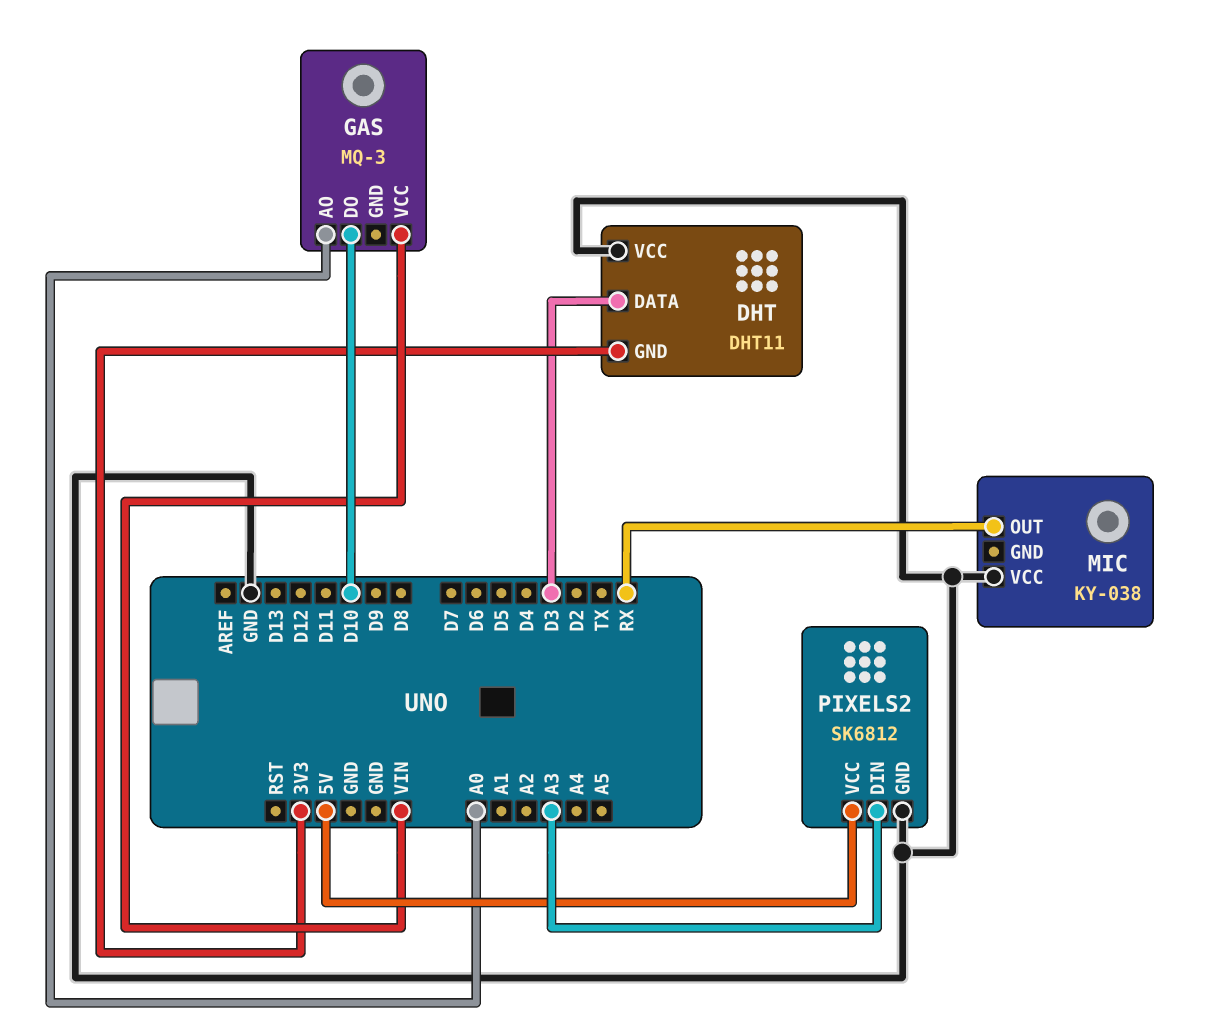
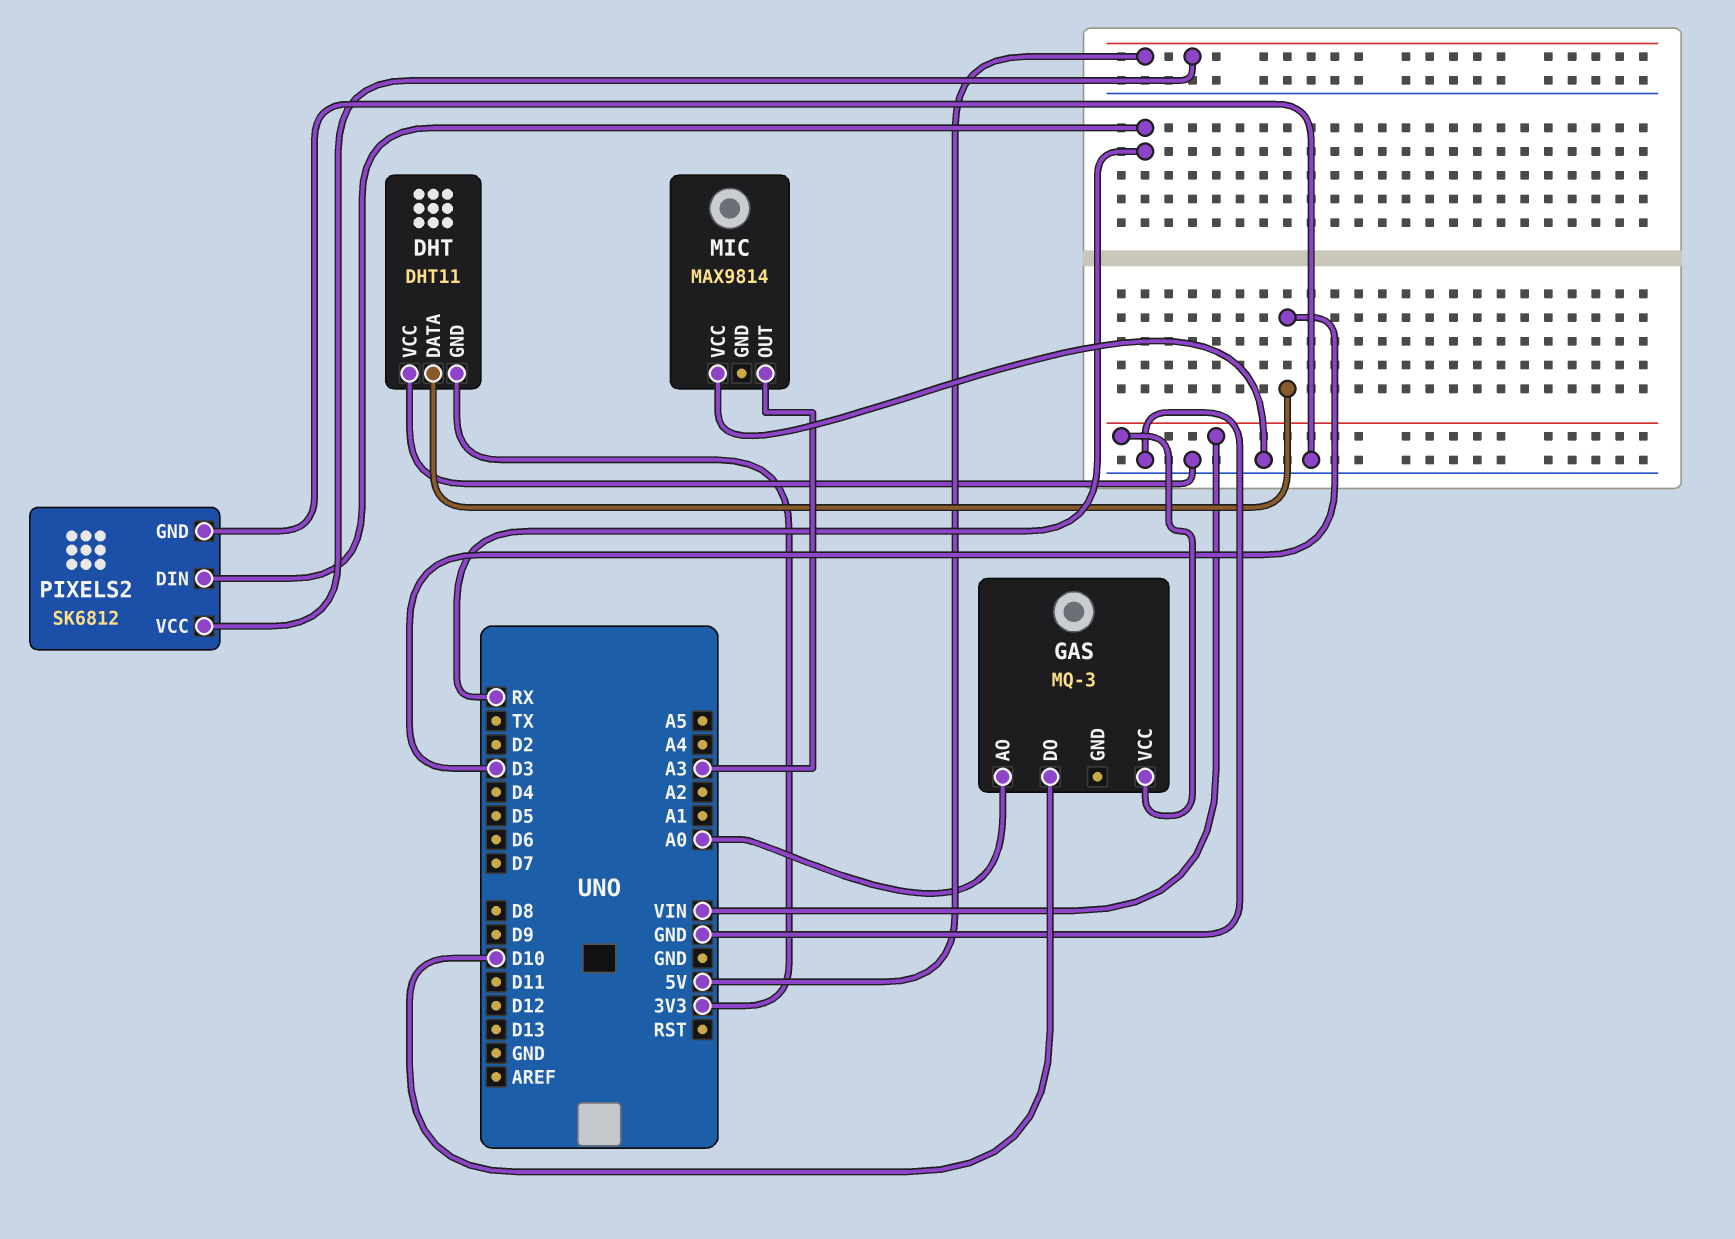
MIC: KY-038 -> MAX9814
MIC pin OUT: RX -> A3
PIXELS2 pin DIN: A3 -> RX

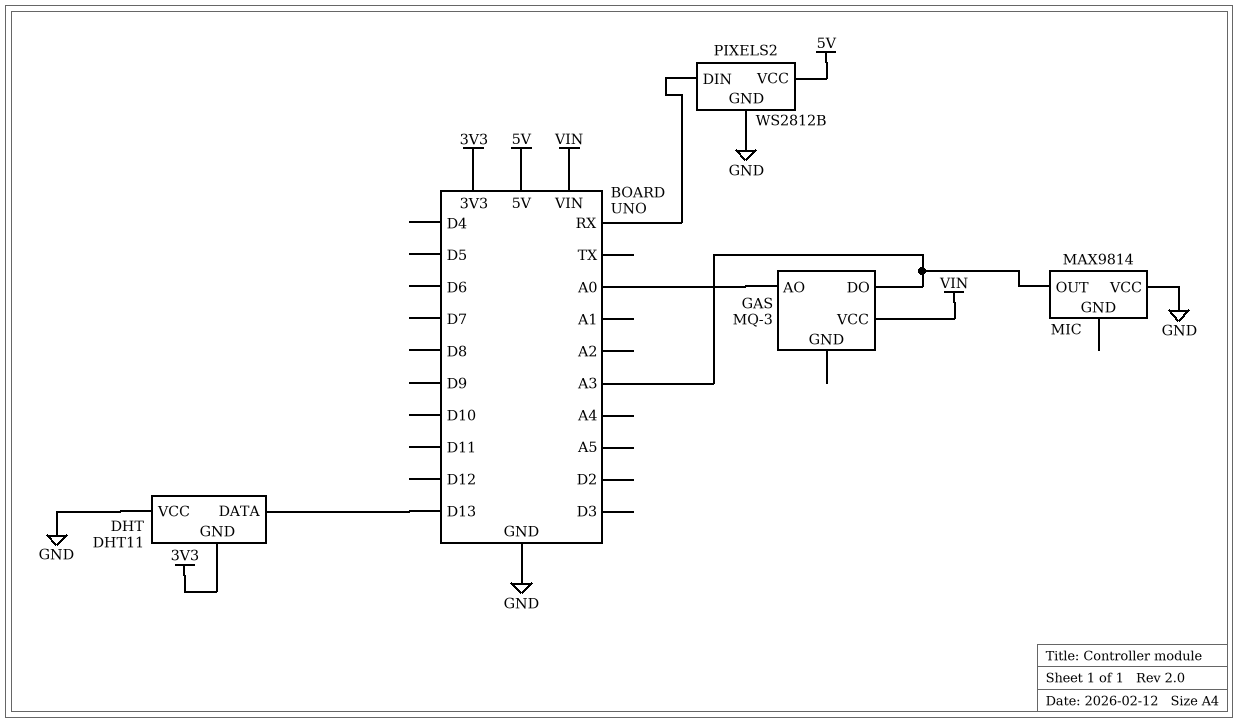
DHT pin DATA: D3 -> D13
GAS pin DO: D10 -> A3
PIXELS2: SK6812 -> WS2812B

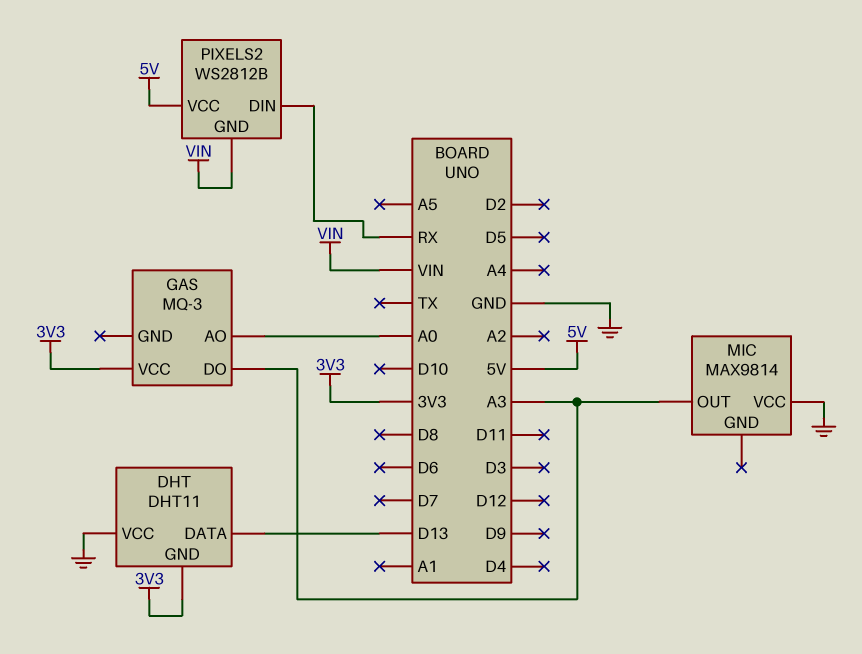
GAS pin VCC: VIN -> 3V3
PIXELS2 pin GND: GND -> VIN

